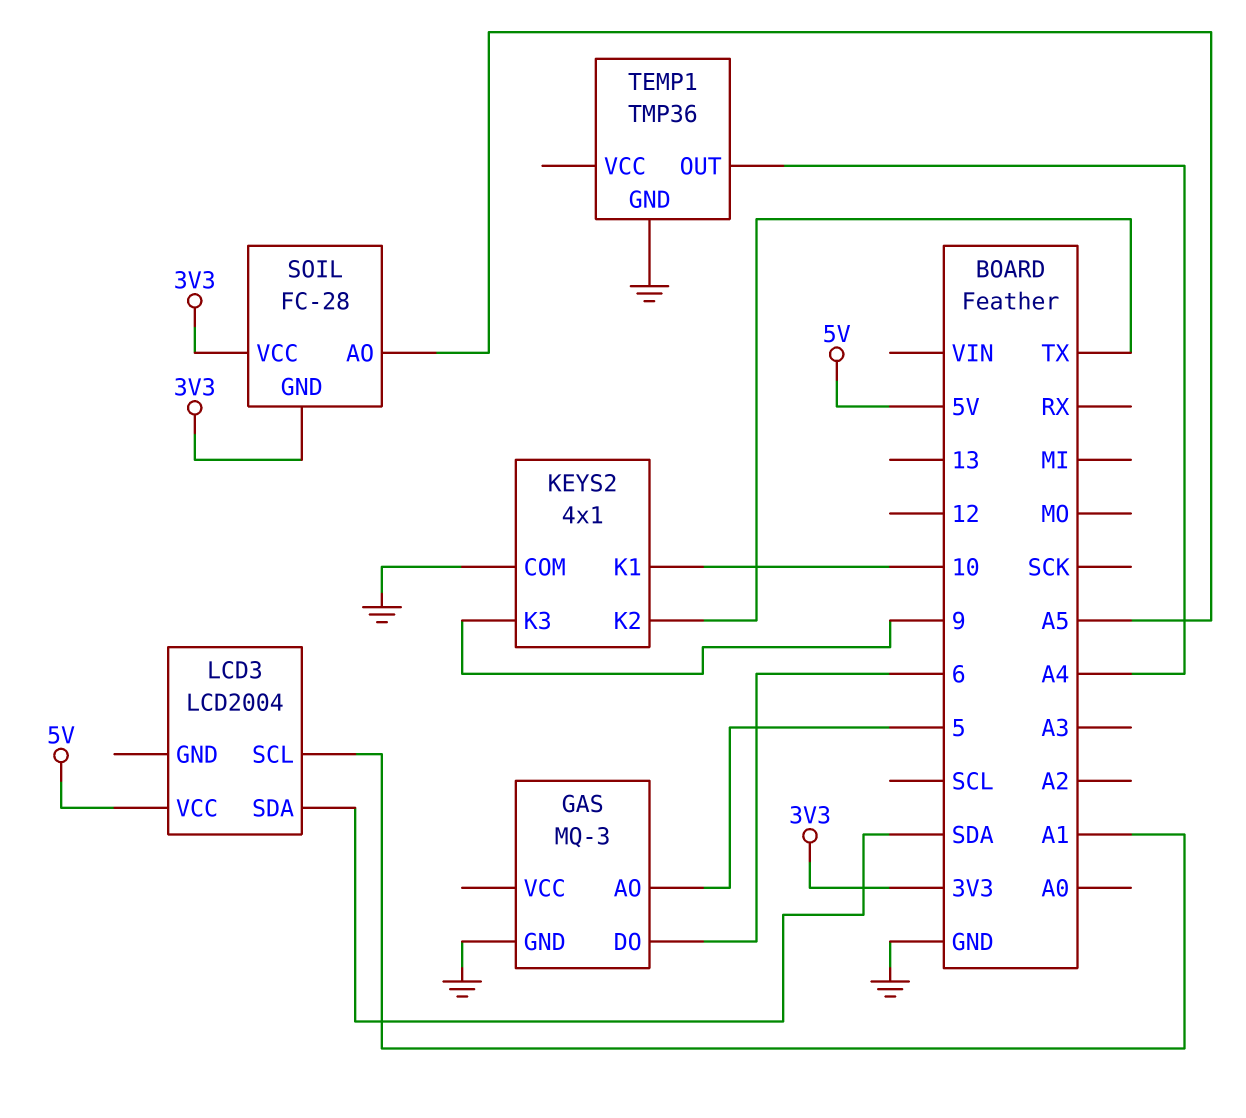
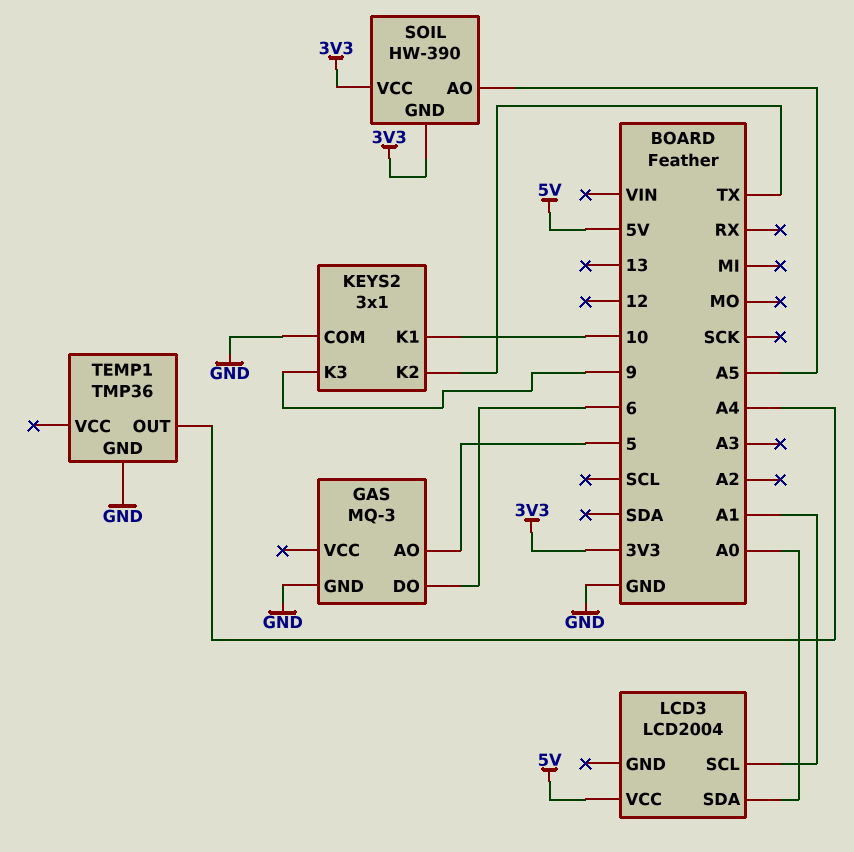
KEYS2: 4x1 -> 3x1
LCD3 pin SDA: SDA -> A0
SOIL: FC-28 -> HW-390

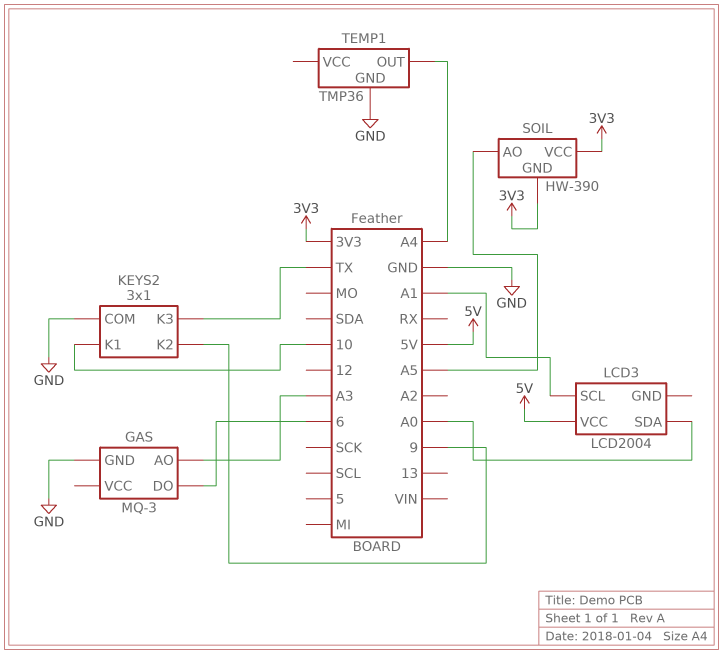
GAS pin AO: 5 -> A3
KEYS2 pin K2: TX -> 9
KEYS2 pin K3: 9 -> TX

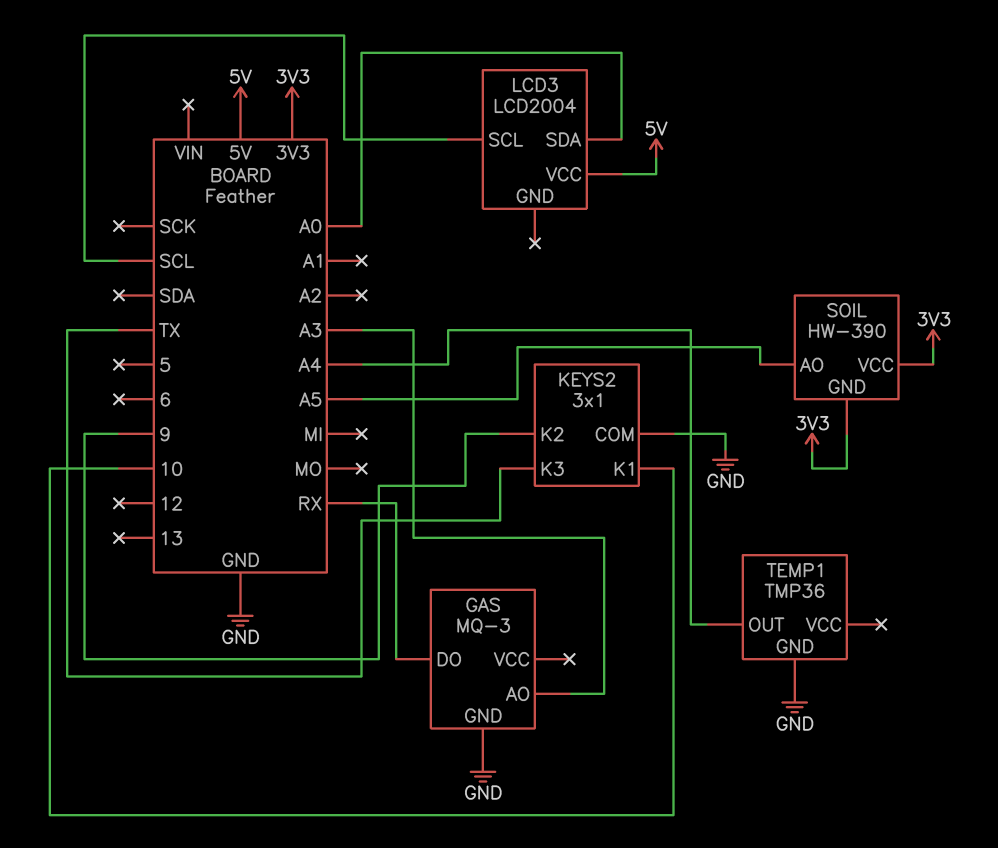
GAS pin DO: 6 -> RX
LCD3 pin SCL: A1 -> SCL

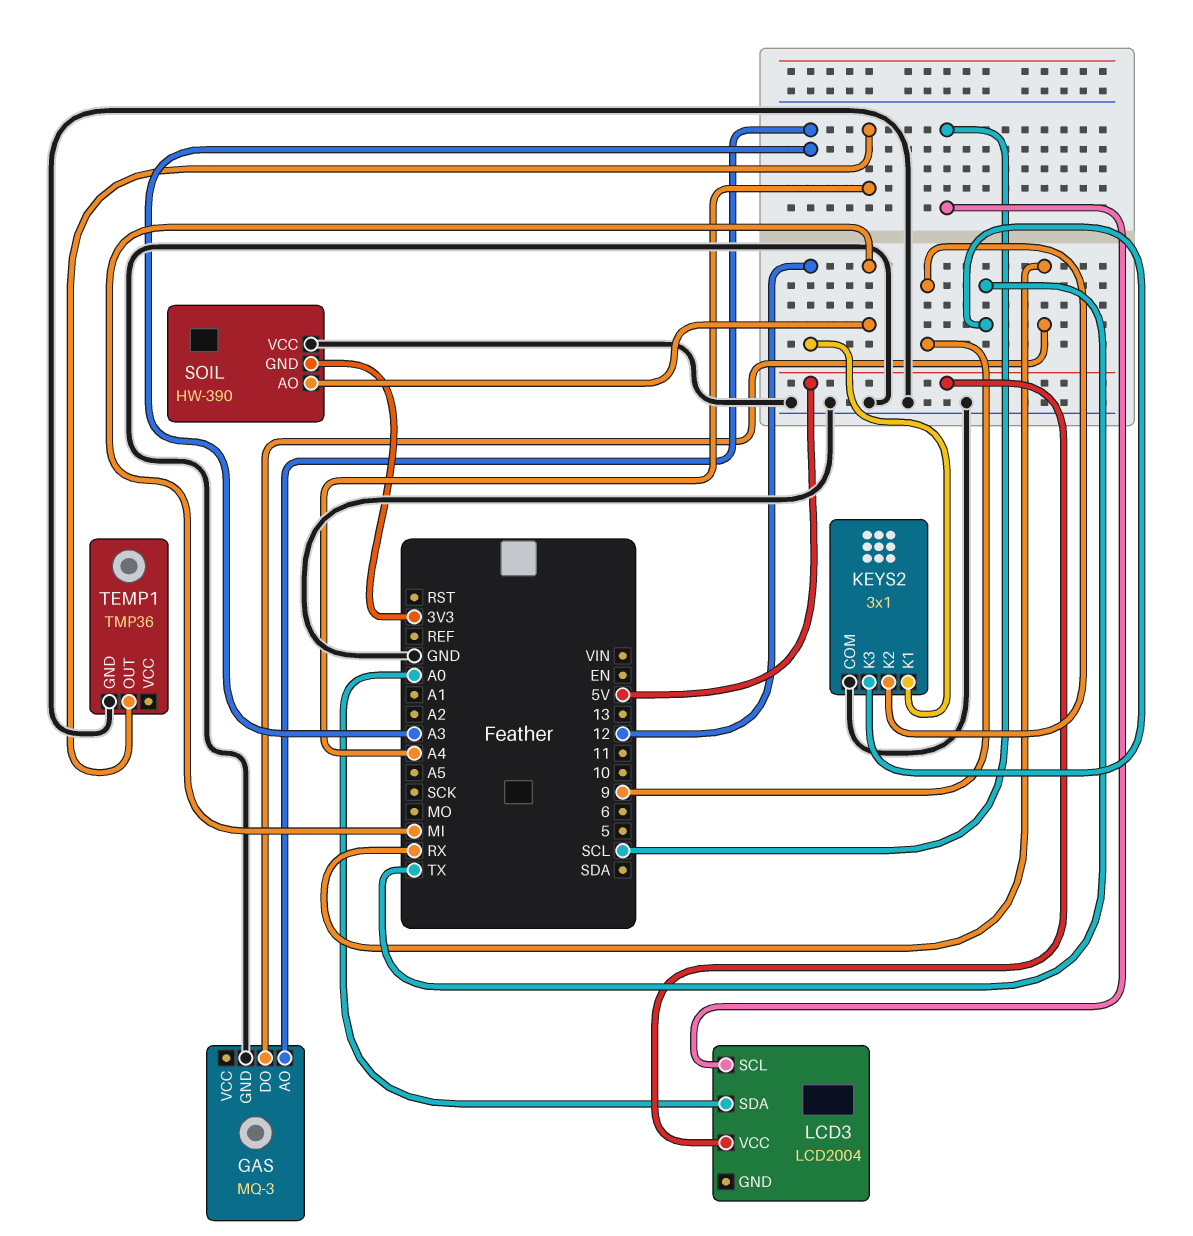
KEYS2 pin K1: 10 -> 12
SOIL pin AO: A5 -> MI
SOIL pin VCC: 3V3 -> GND

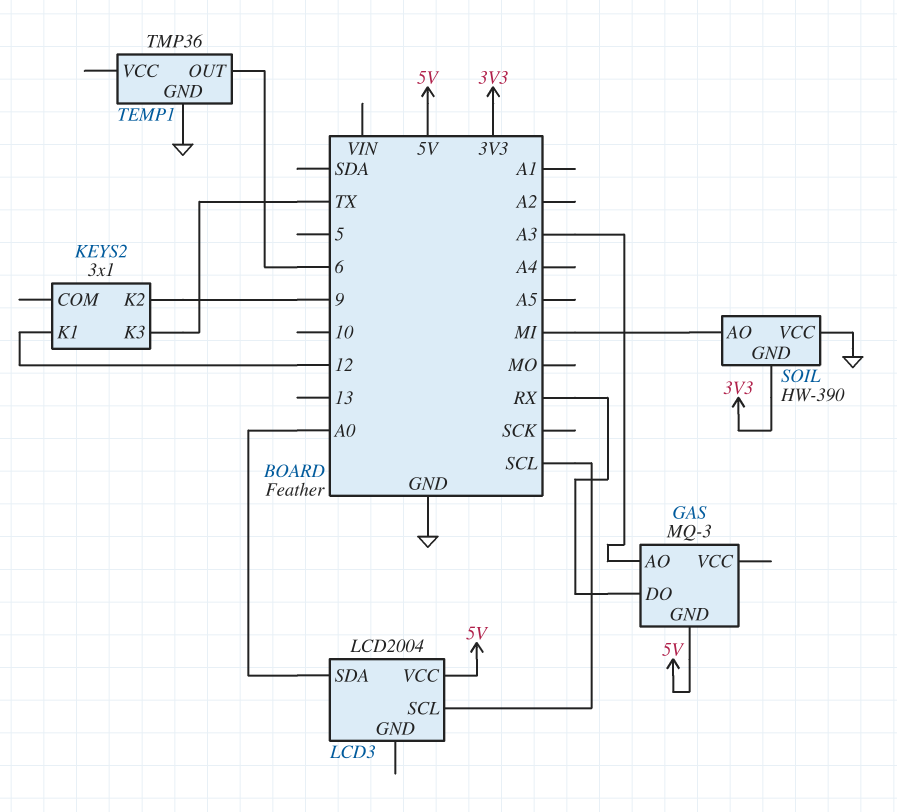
GAS pin GND: GND -> 5V
KEYS2 pin COM: GND -> none
TEMP1 pin OUT: A4 -> 6

